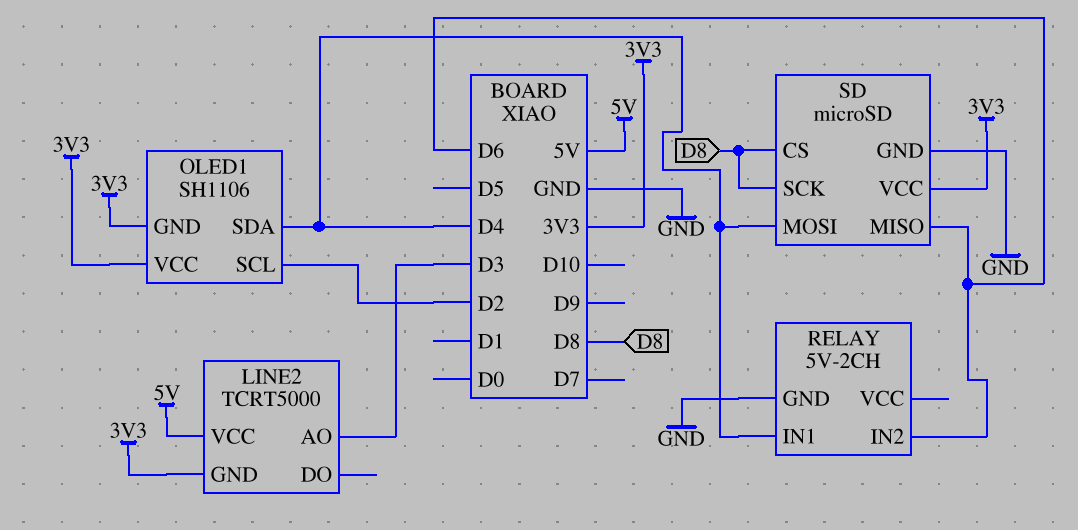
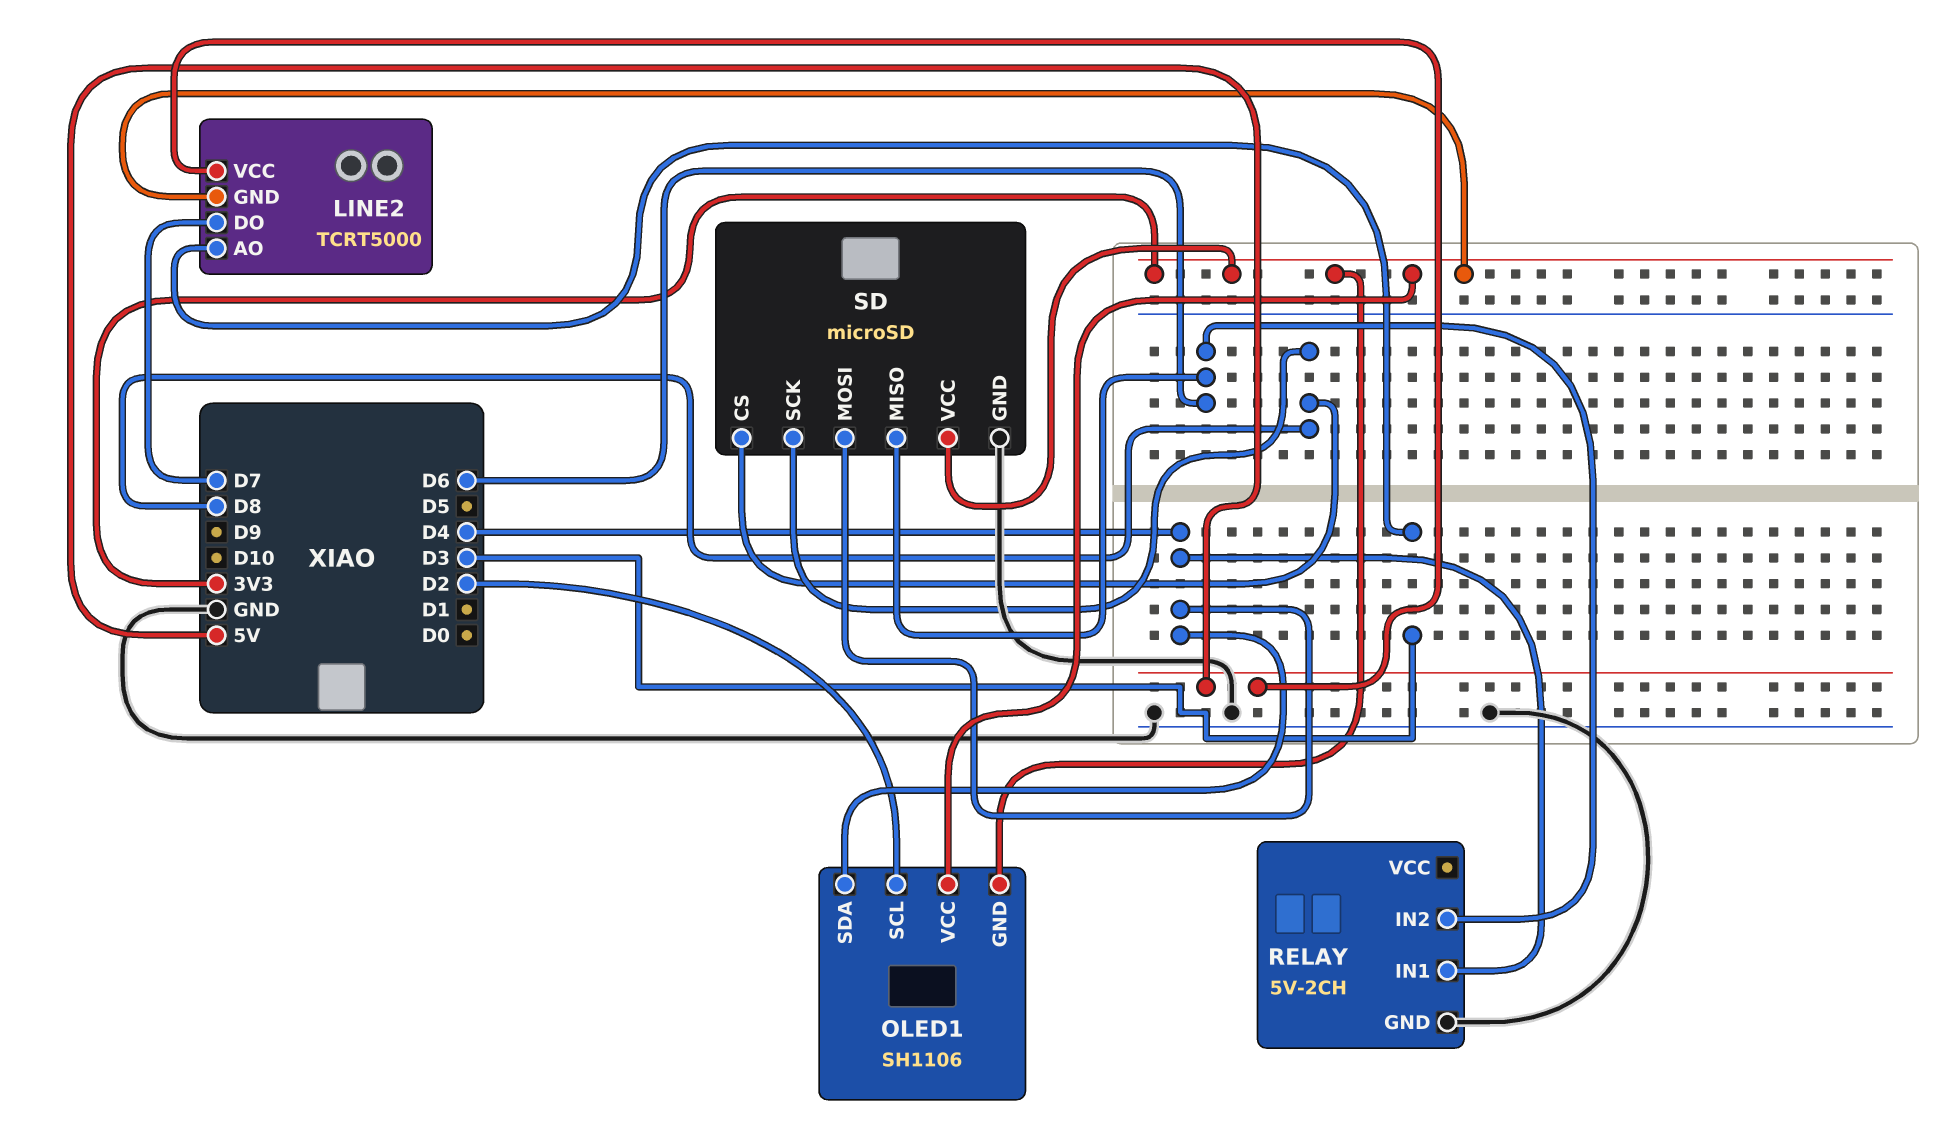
LINE2 pin DO: none -> D7

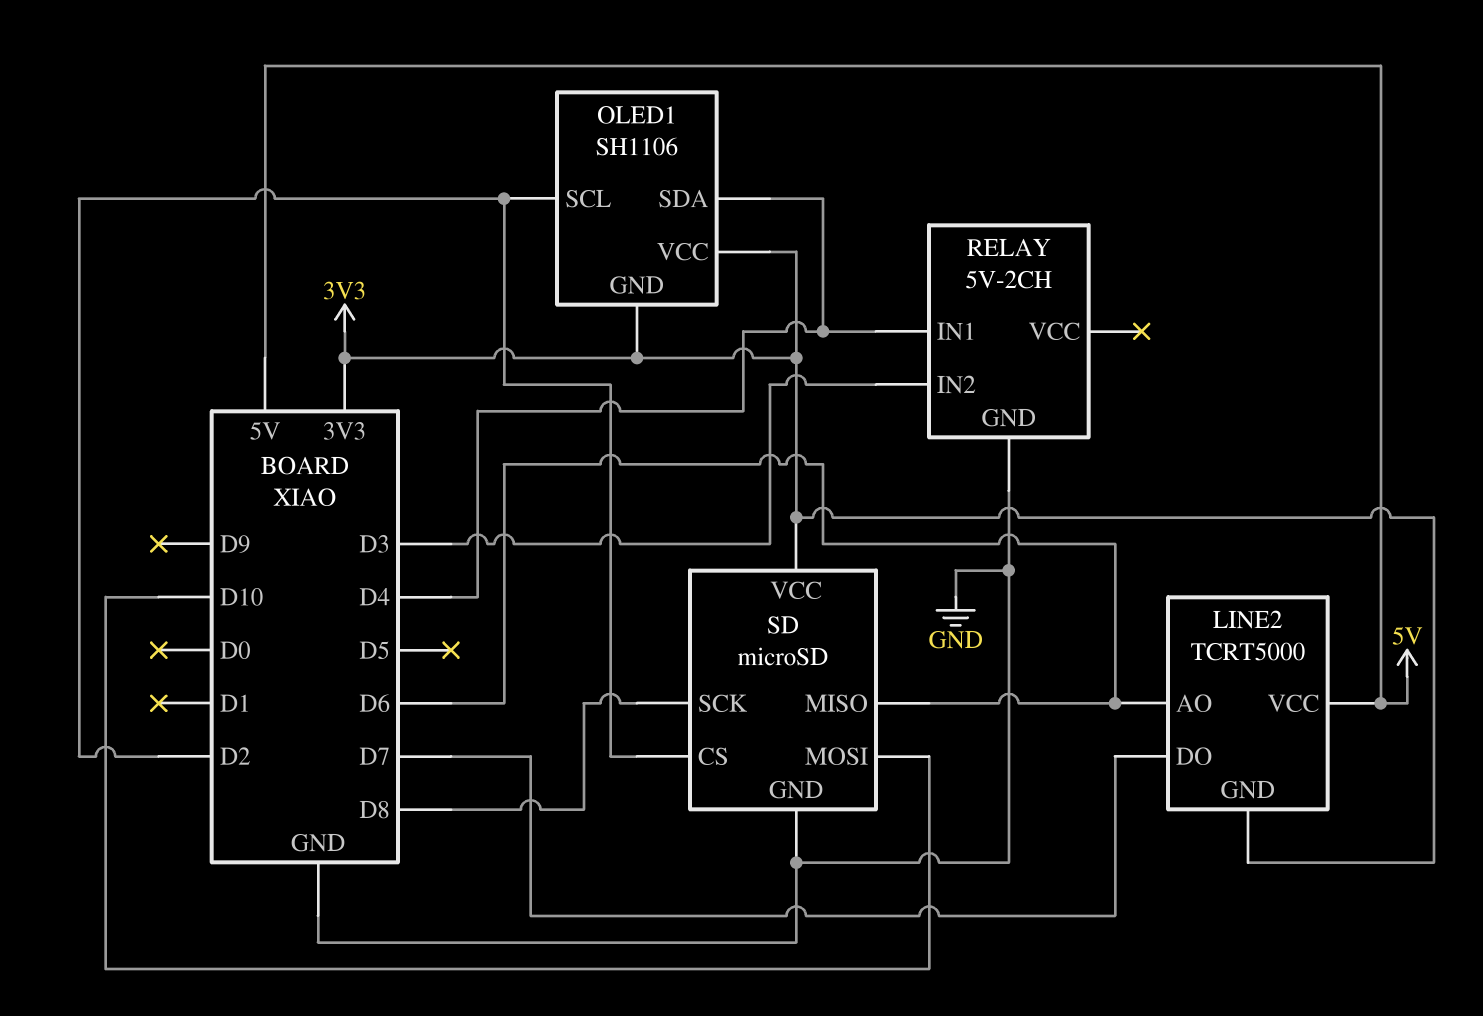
LINE2 pin AO: D3 -> D6
RELAY pin IN2: D6 -> D3
SD pin CS: D8 -> D2
SD pin MOSI: D4 -> D10

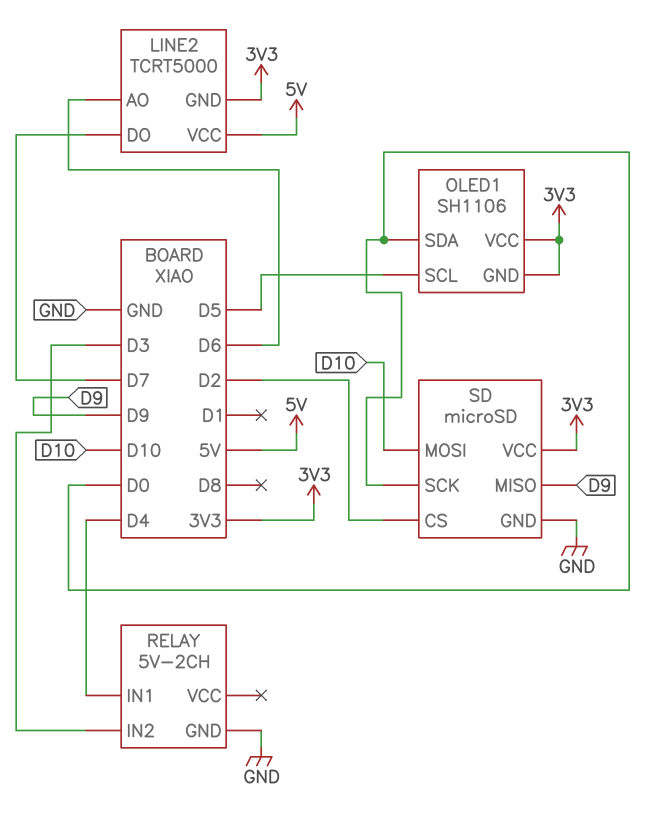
OLED1 pin SCL: D2 -> D5
OLED1 pin SDA: D4 -> D0
SD pin MISO: D6 -> D9
SD pin SCK: D8 -> D0

